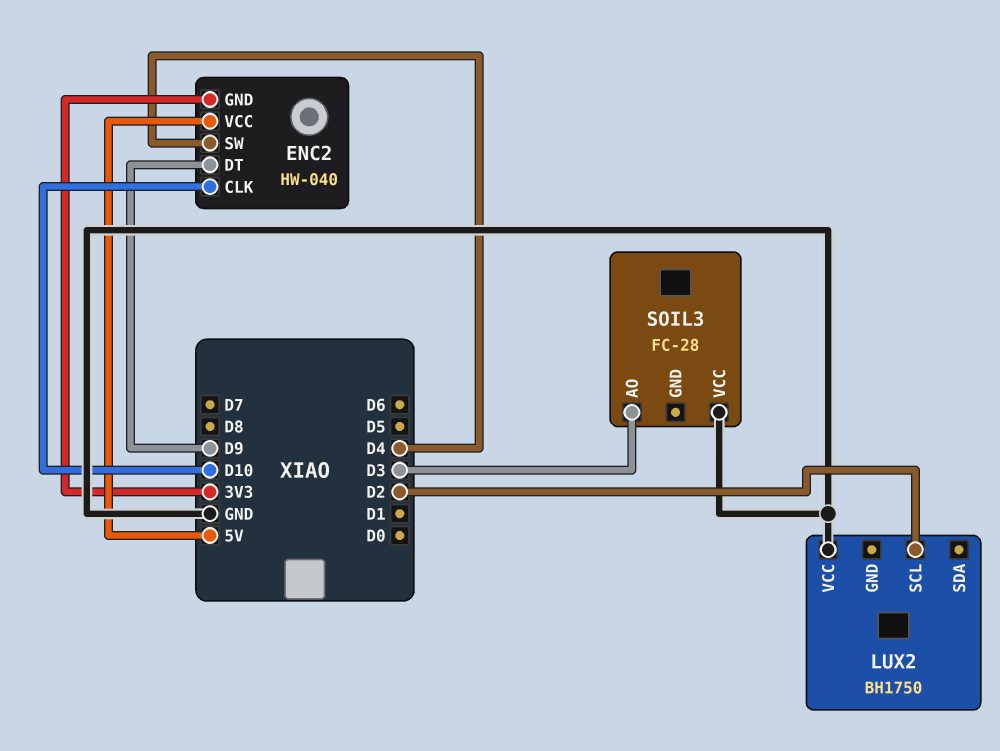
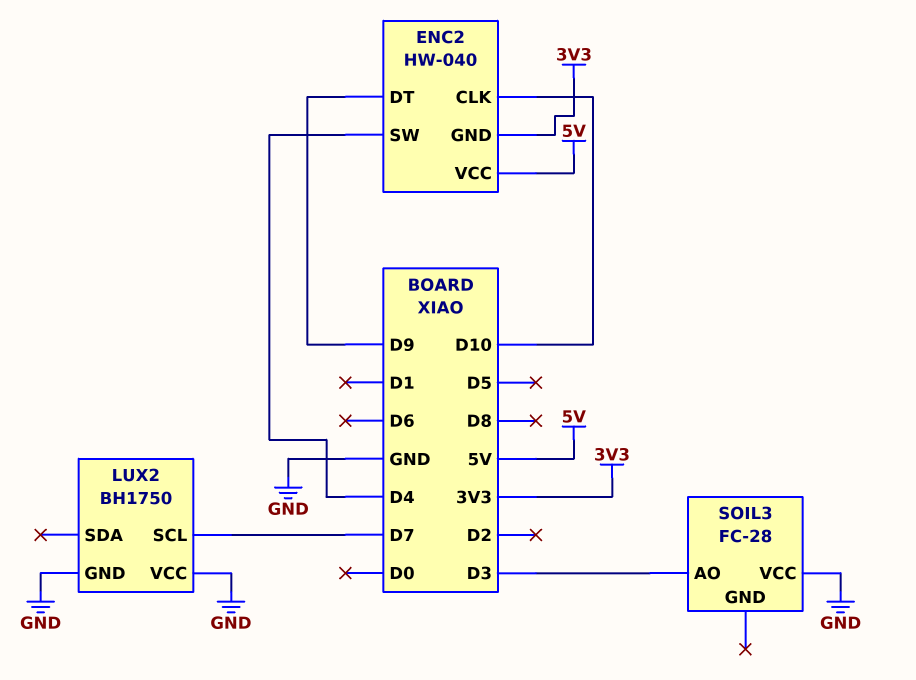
LUX2 pin GND: none -> GND
LUX2 pin SCL: D2 -> D7

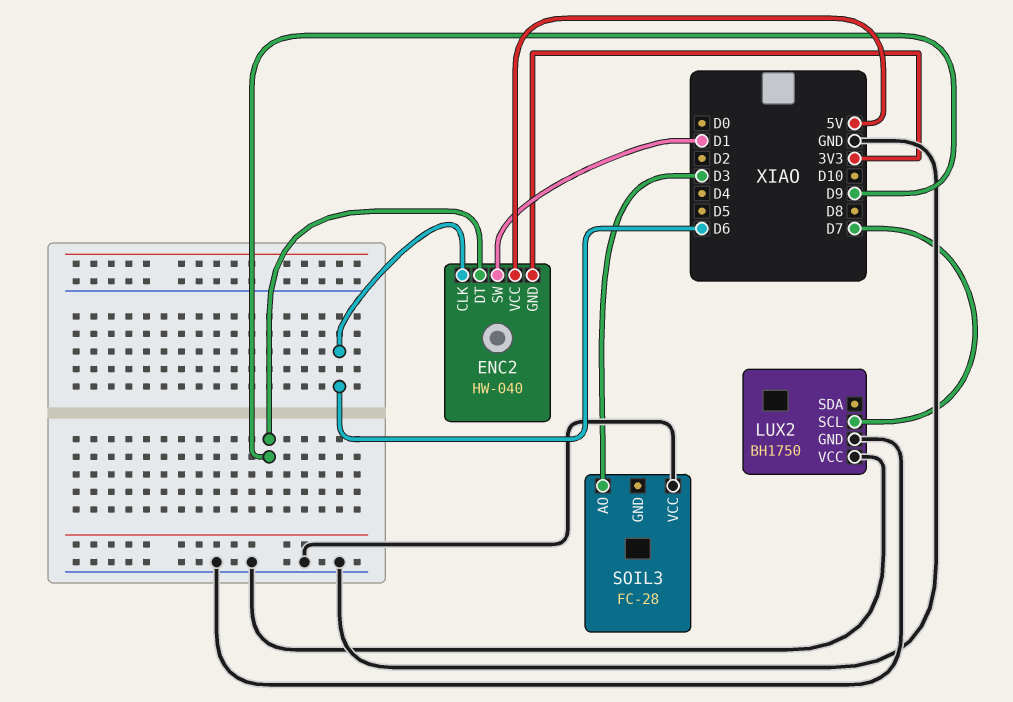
ENC2 pin CLK: D10 -> D6
ENC2 pin SW: D4 -> D1

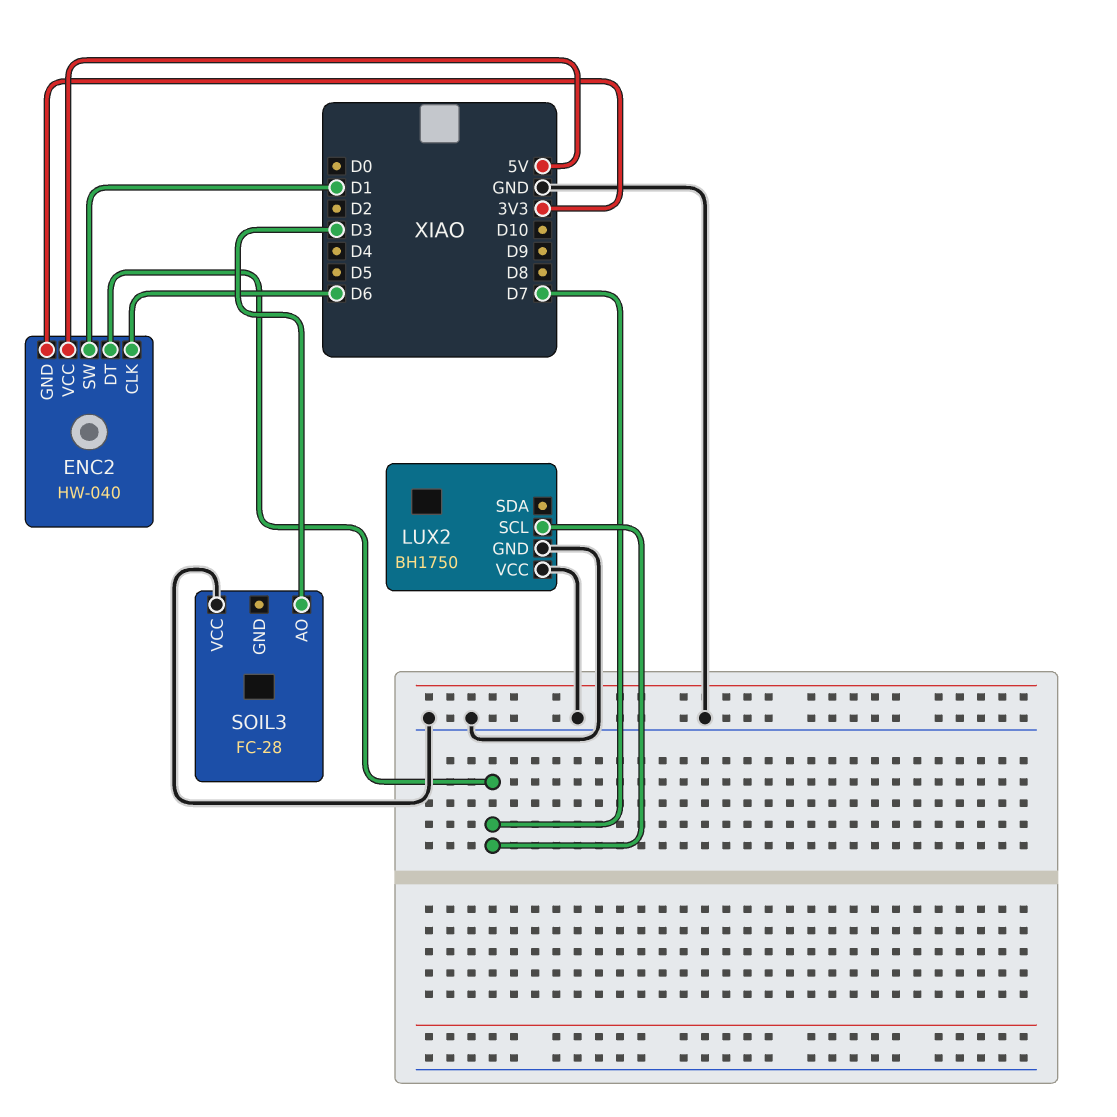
ENC2 pin DT: D9 -> D7

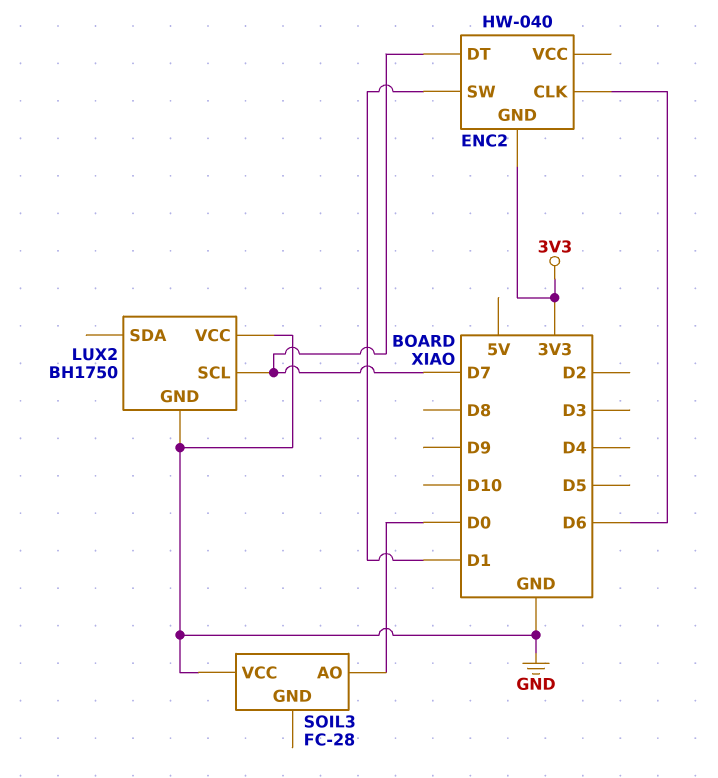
ENC2 pin VCC: 5V -> none
SOIL3 pin AO: D3 -> D0

